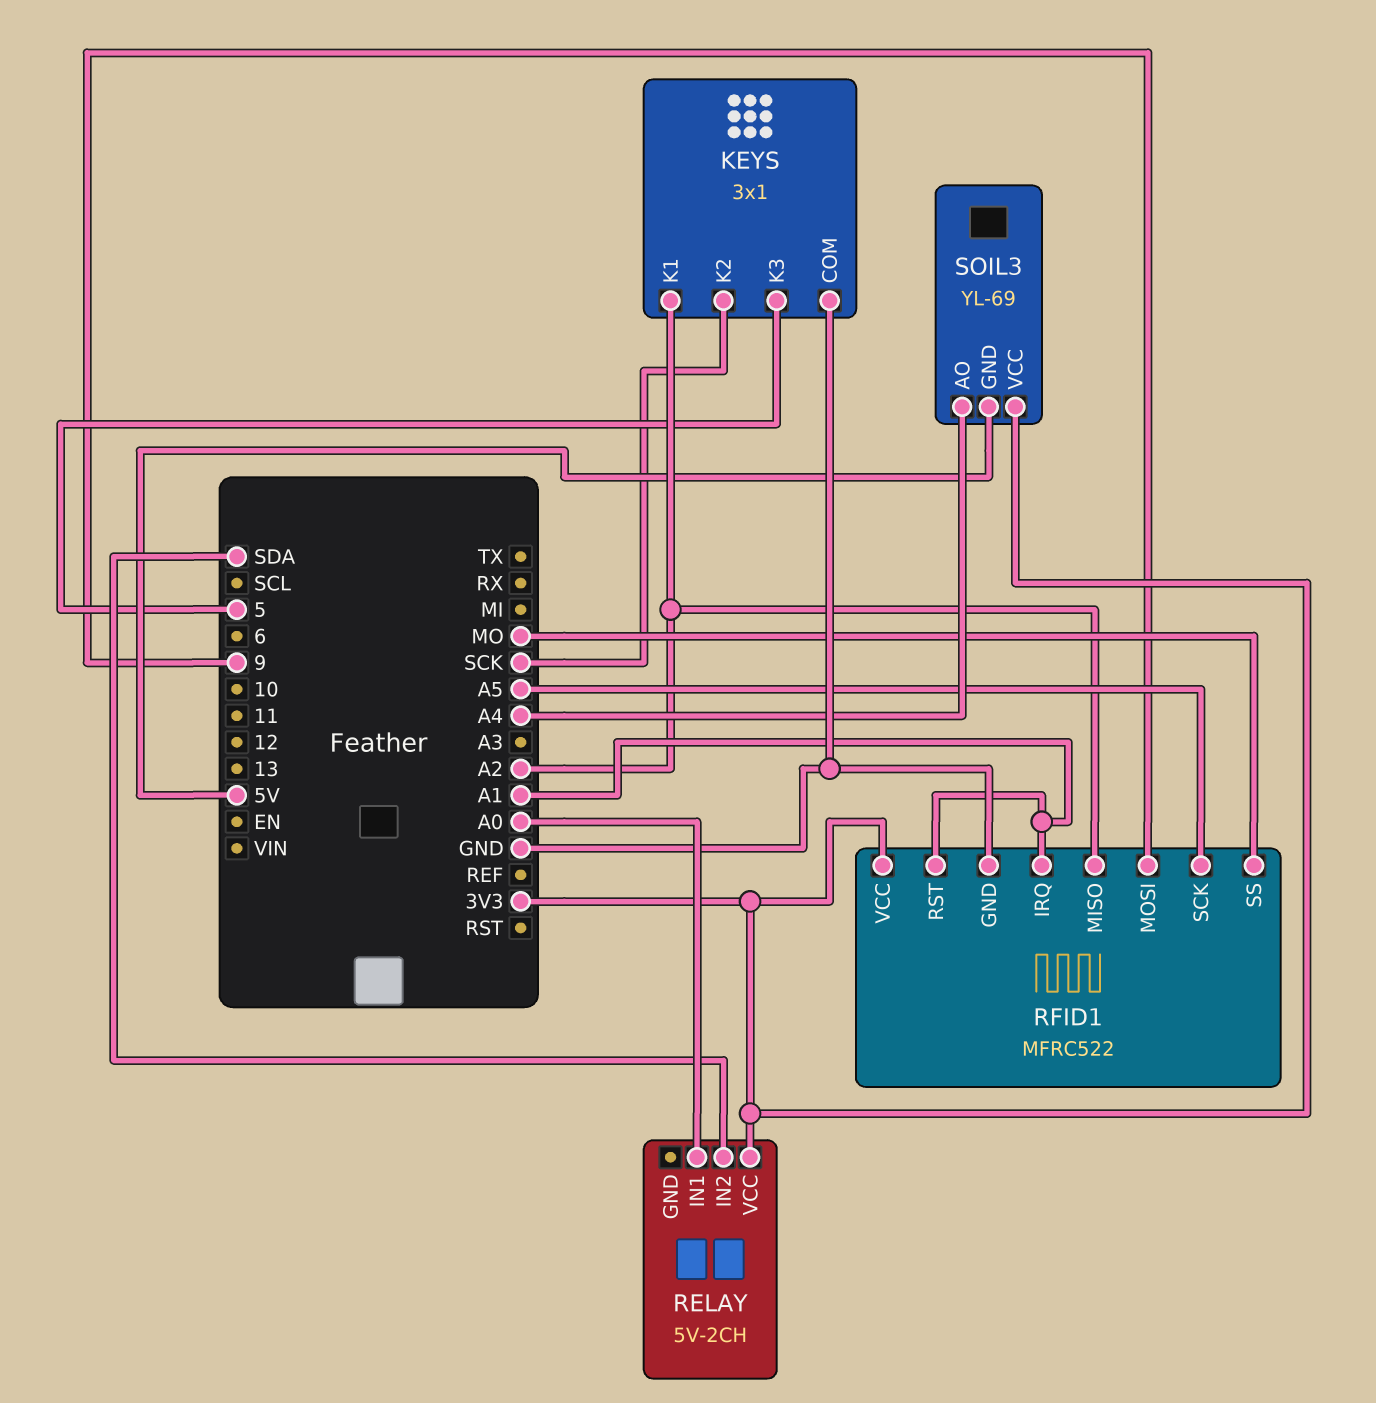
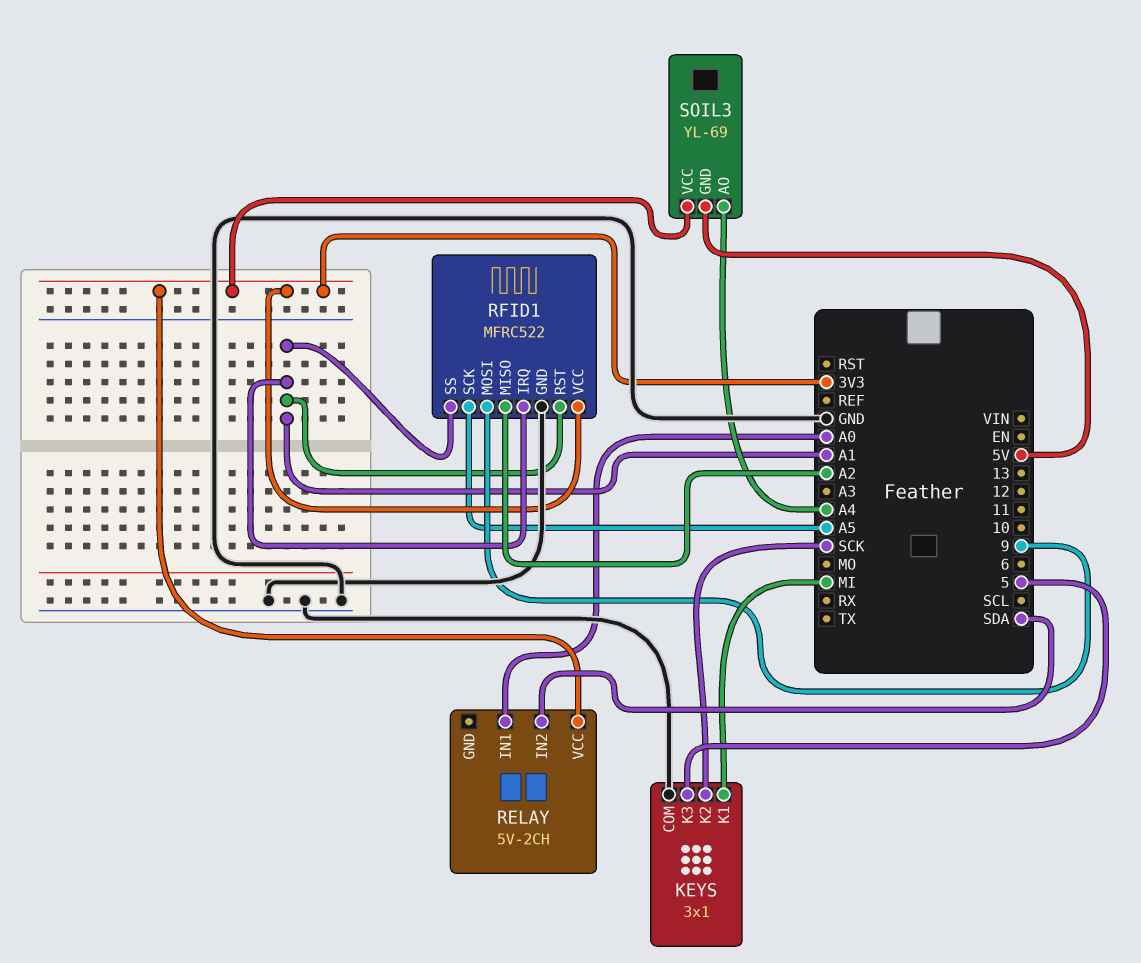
KEYS pin K1: A2 -> MI
RFID1 pin SS: MO -> A1

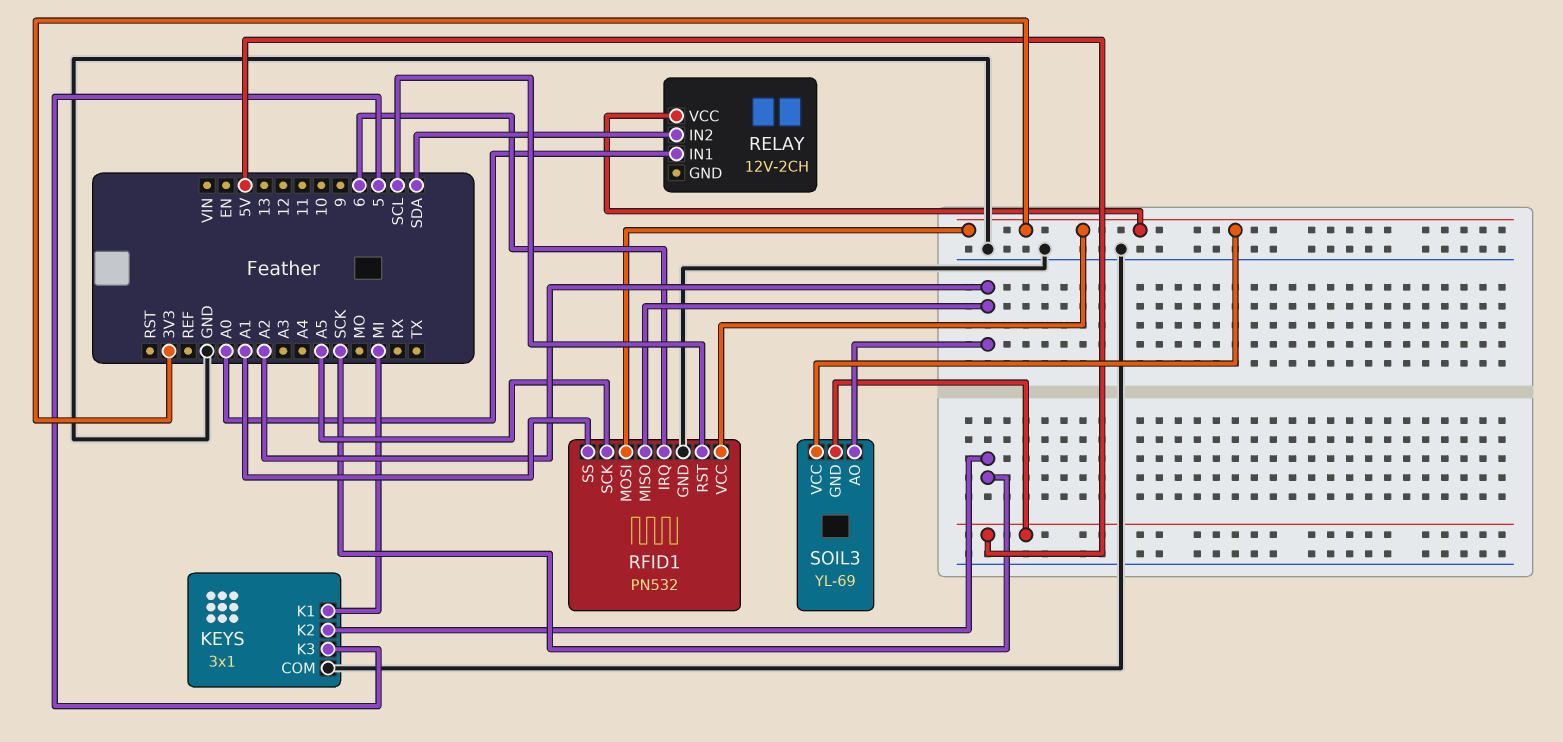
RELAY: 5V-2CH -> 12V-2CH
RFID1: MFRC522 -> PN532
RFID1 pin IRQ: A1 -> 6
RFID1 pin MOSI: 9 -> 3V3
RFID1 pin RST: A1 -> SCL
SOIL3 pin AO: A4 -> A2

